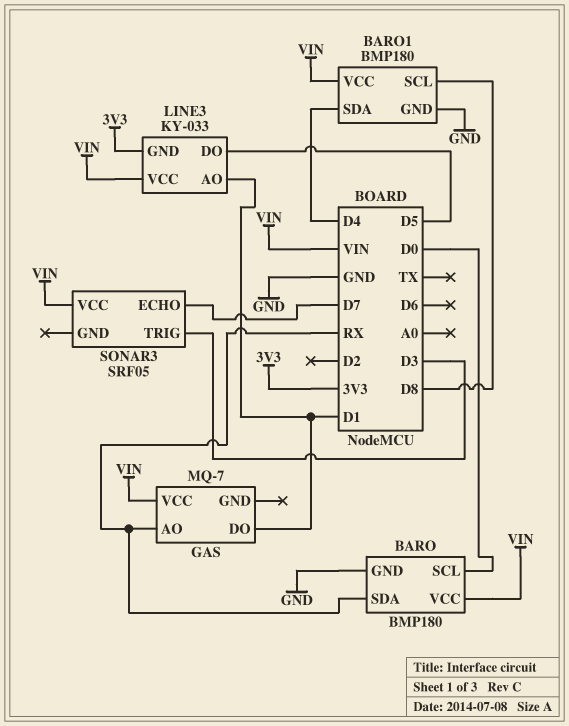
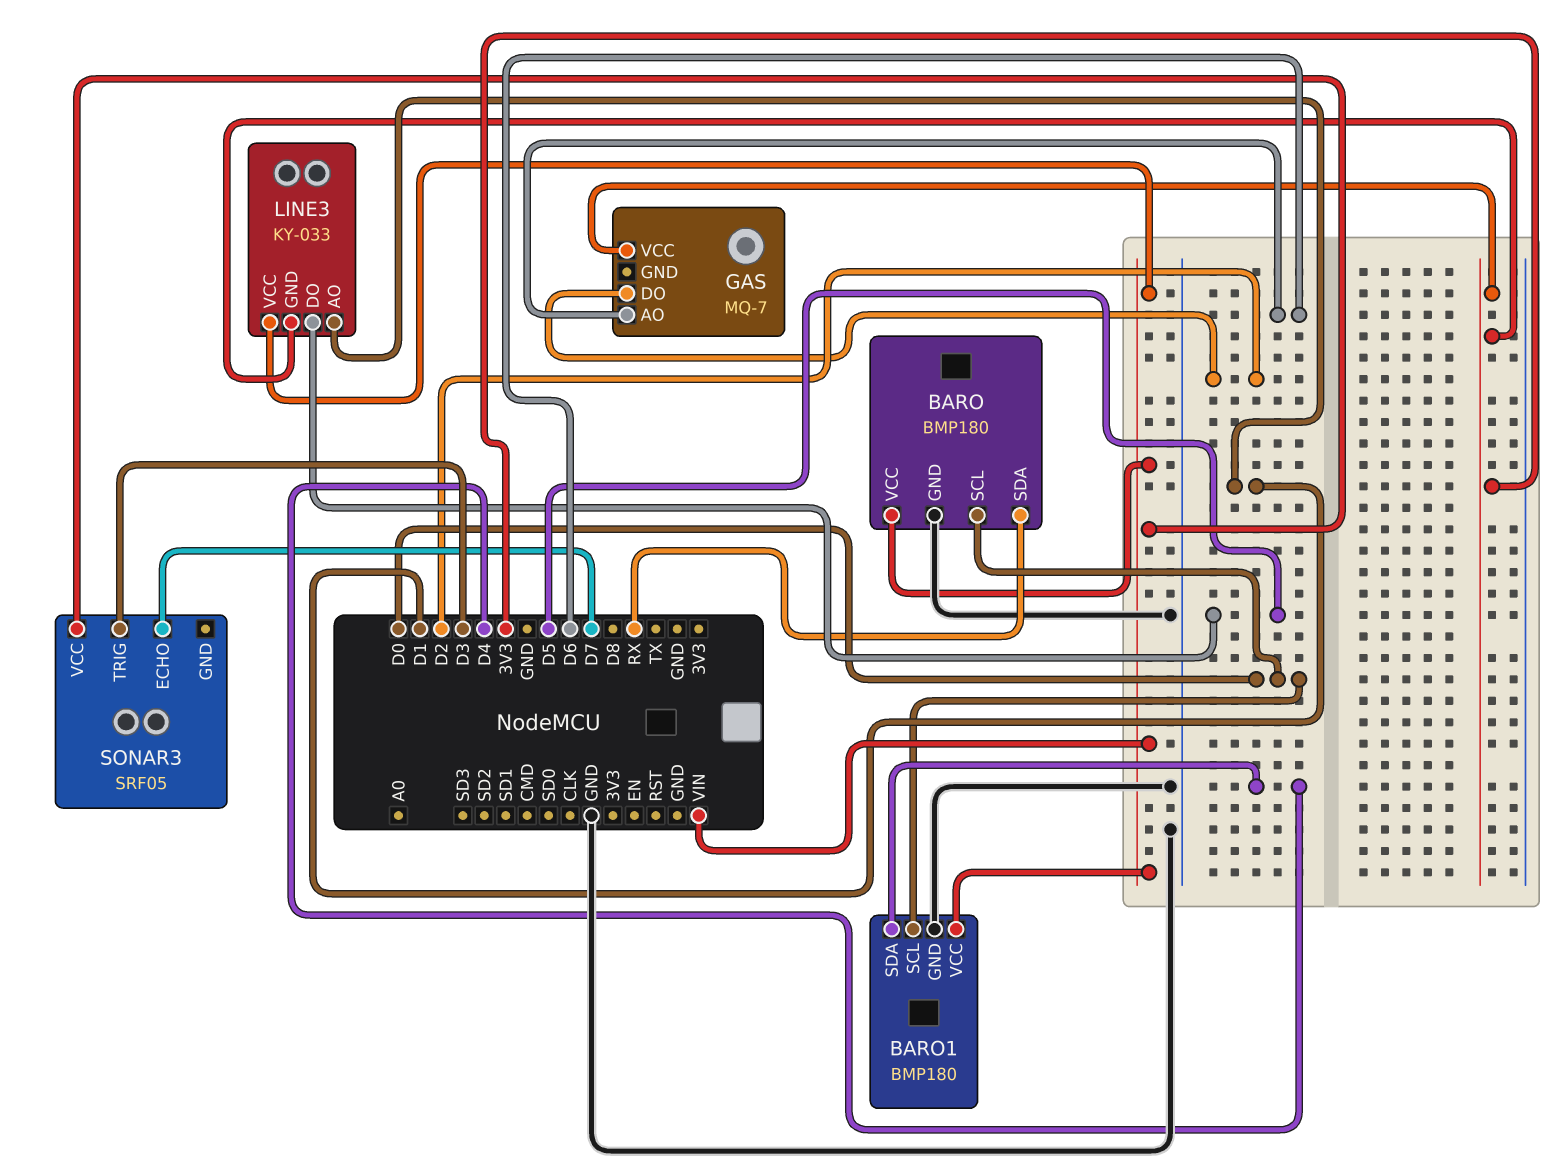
BARO1 pin SCL: D8 -> D0
GAS pin AO: RX -> D6
GAS pin DO: D1 -> D2
GAS pin VCC: VIN -> 3V3

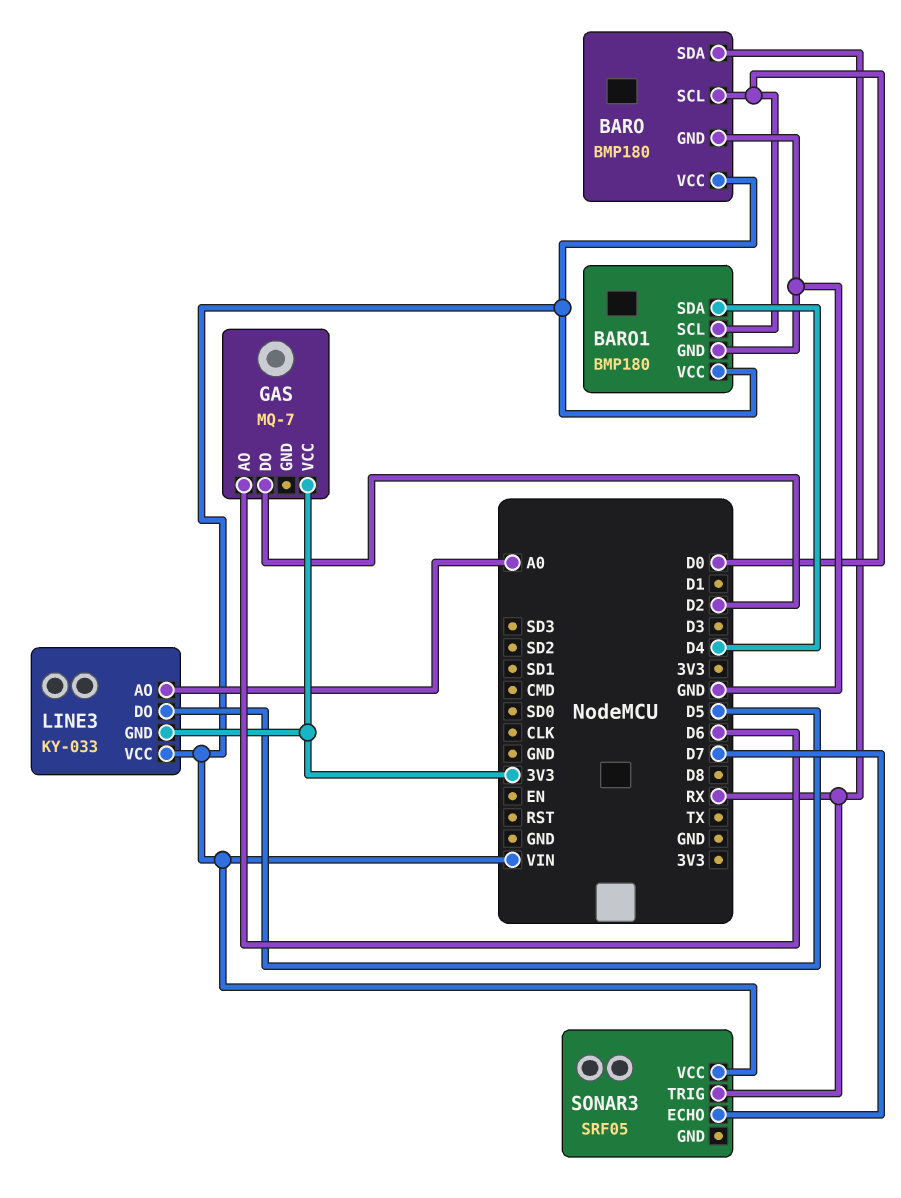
LINE3 pin AO: D1 -> A0
SONAR3 pin TRIG: D3 -> RX

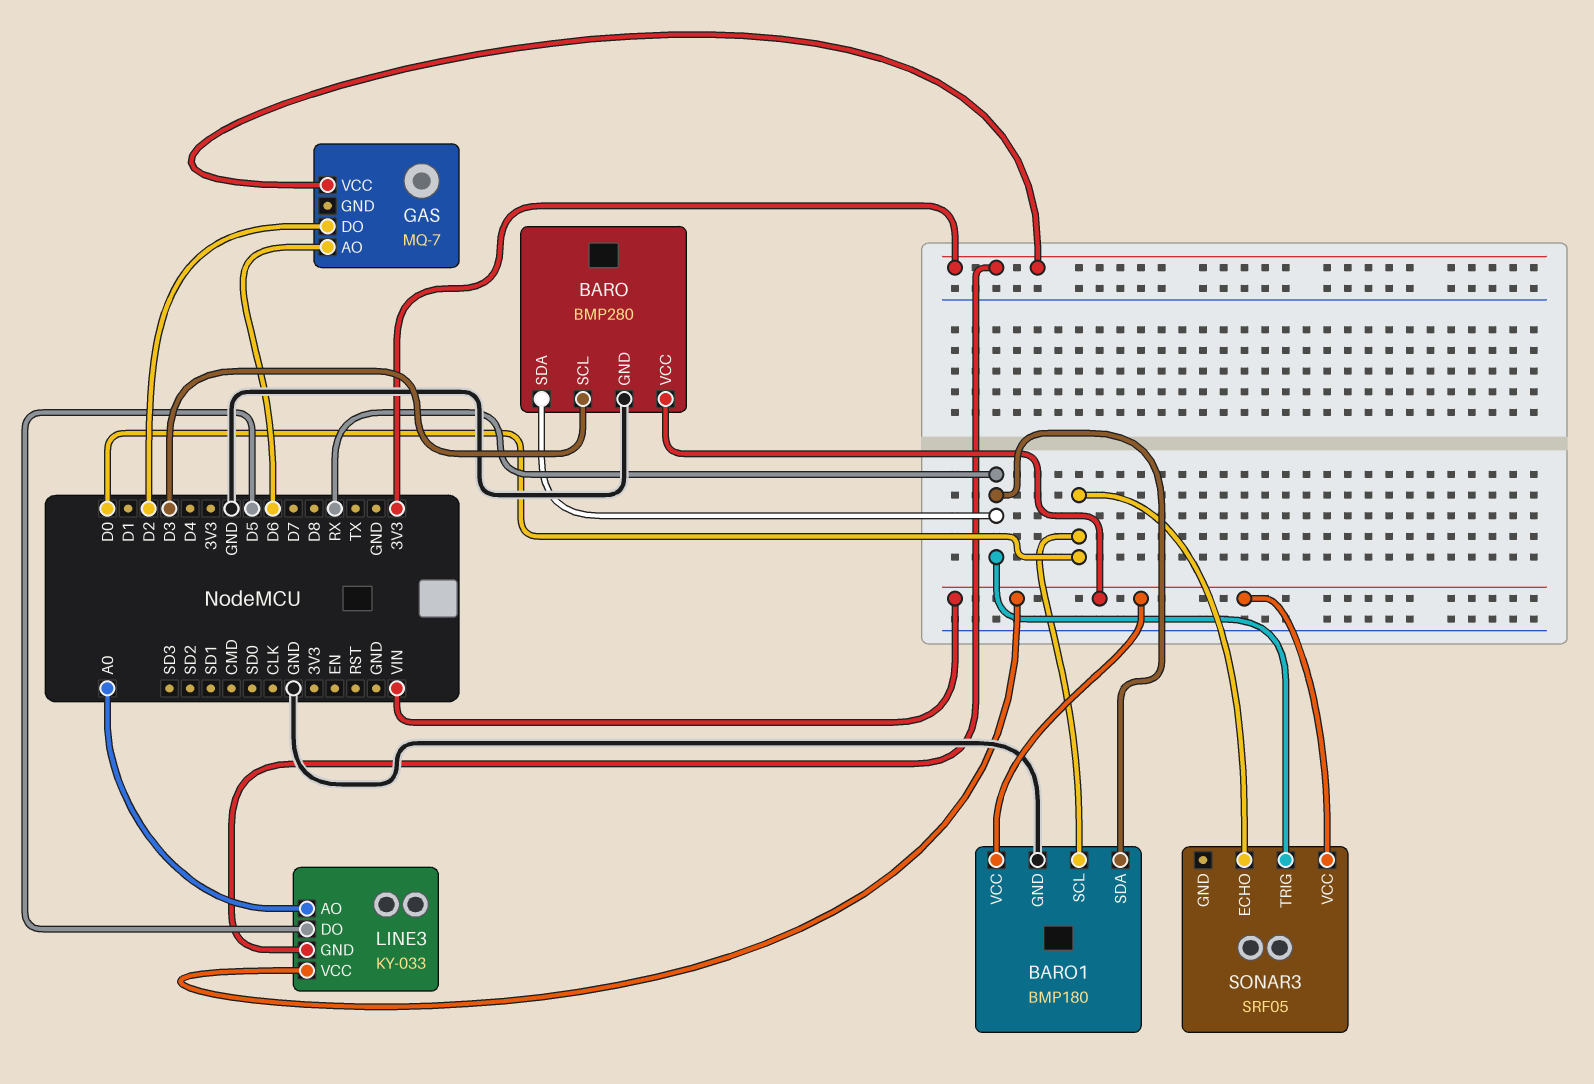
BARO: BMP180 -> BMP280
BARO pin SCL: D0 -> D3
BARO1 pin SDA: D4 -> RX
SONAR3 pin ECHO: D7 -> D0

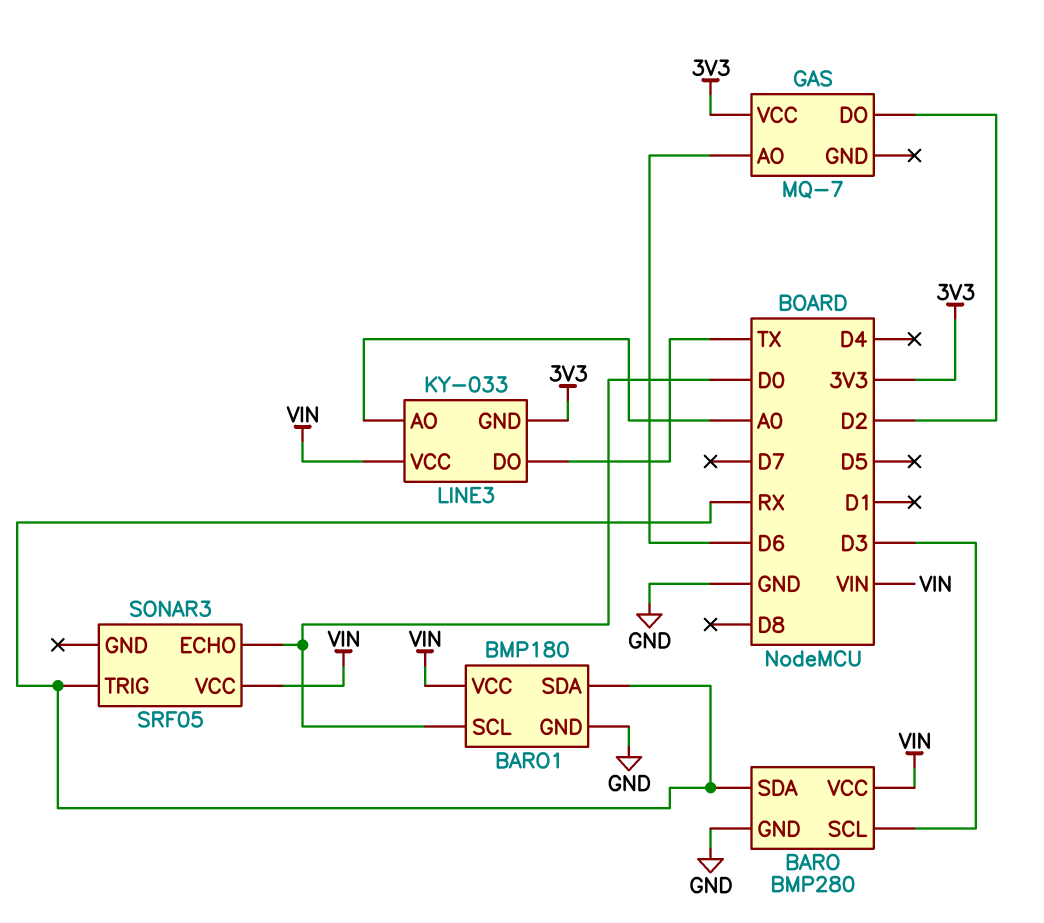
LINE3 pin DO: D5 -> TX

